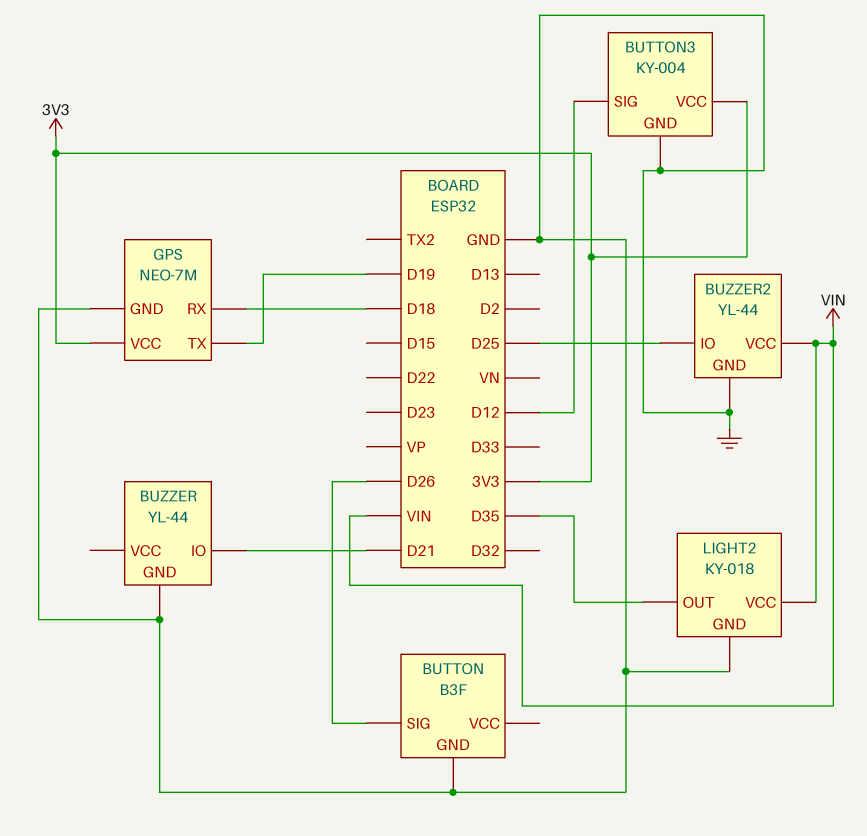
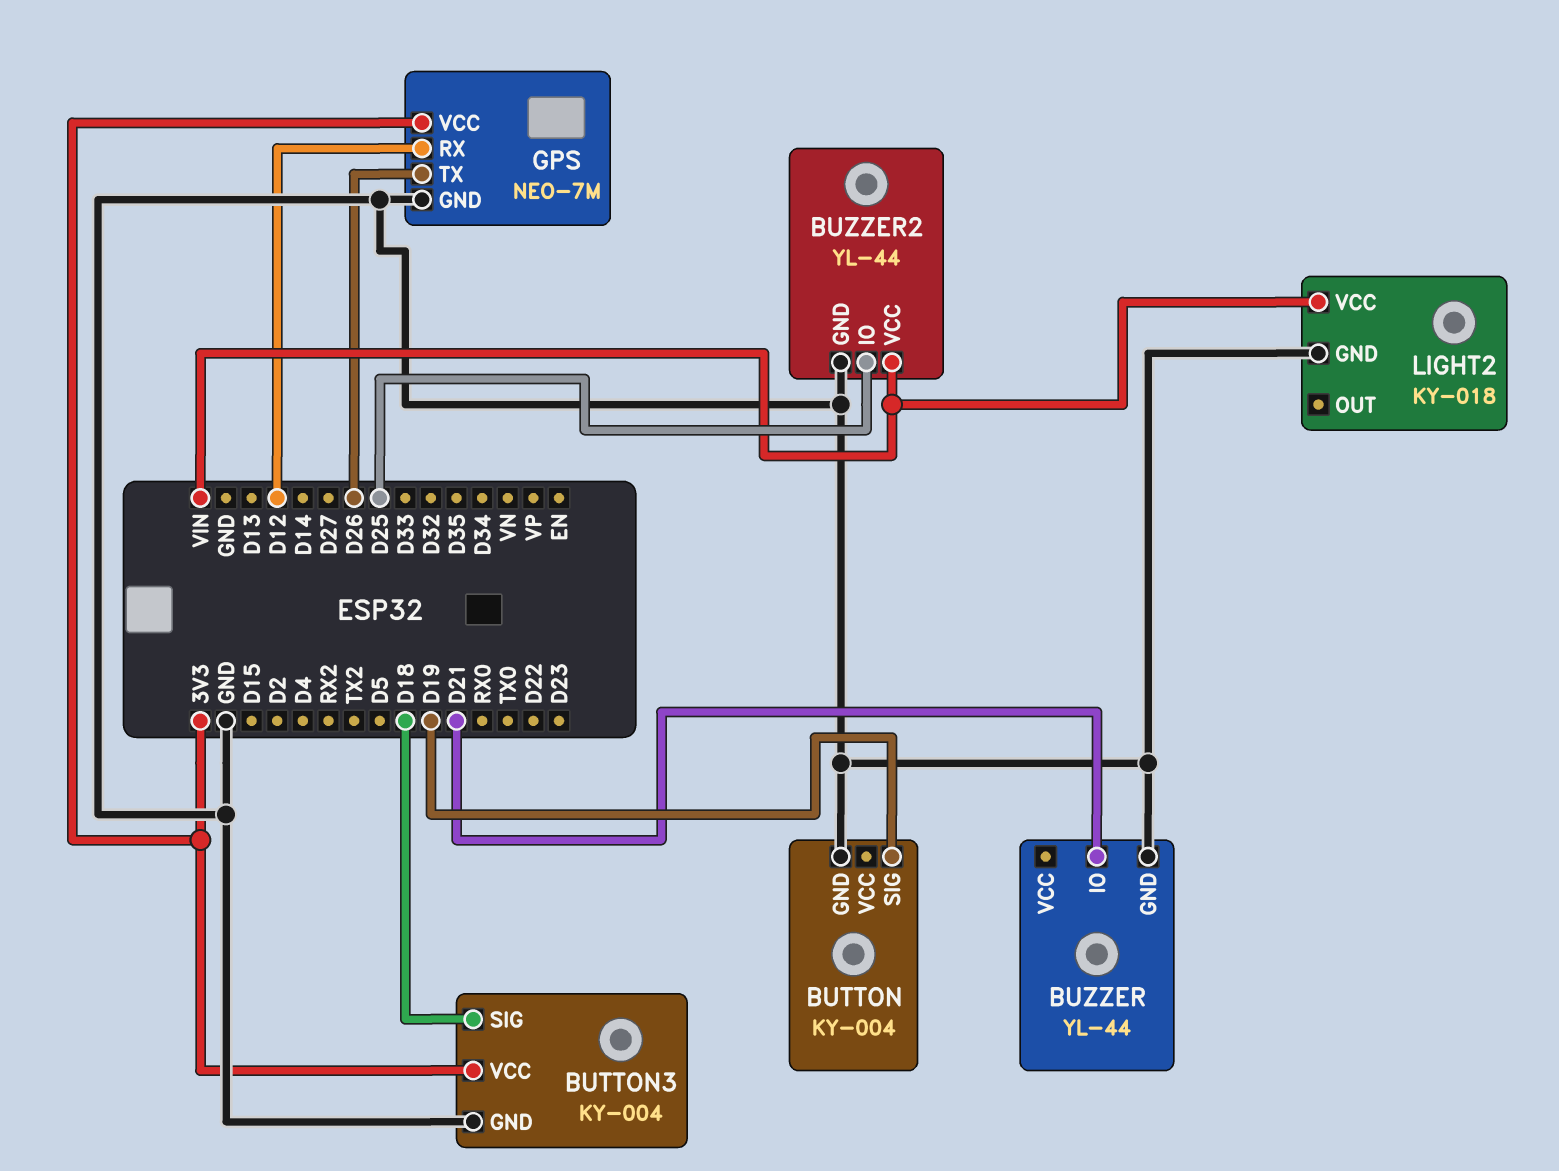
BUTTON: B3F -> KY-004
BUTTON pin SIG: D26 -> D19
BUTTON3 pin SIG: D12 -> D18
GPS pin RX: D18 -> D12
GPS pin TX: D19 -> D26
LIGHT2 pin OUT: D35 -> none

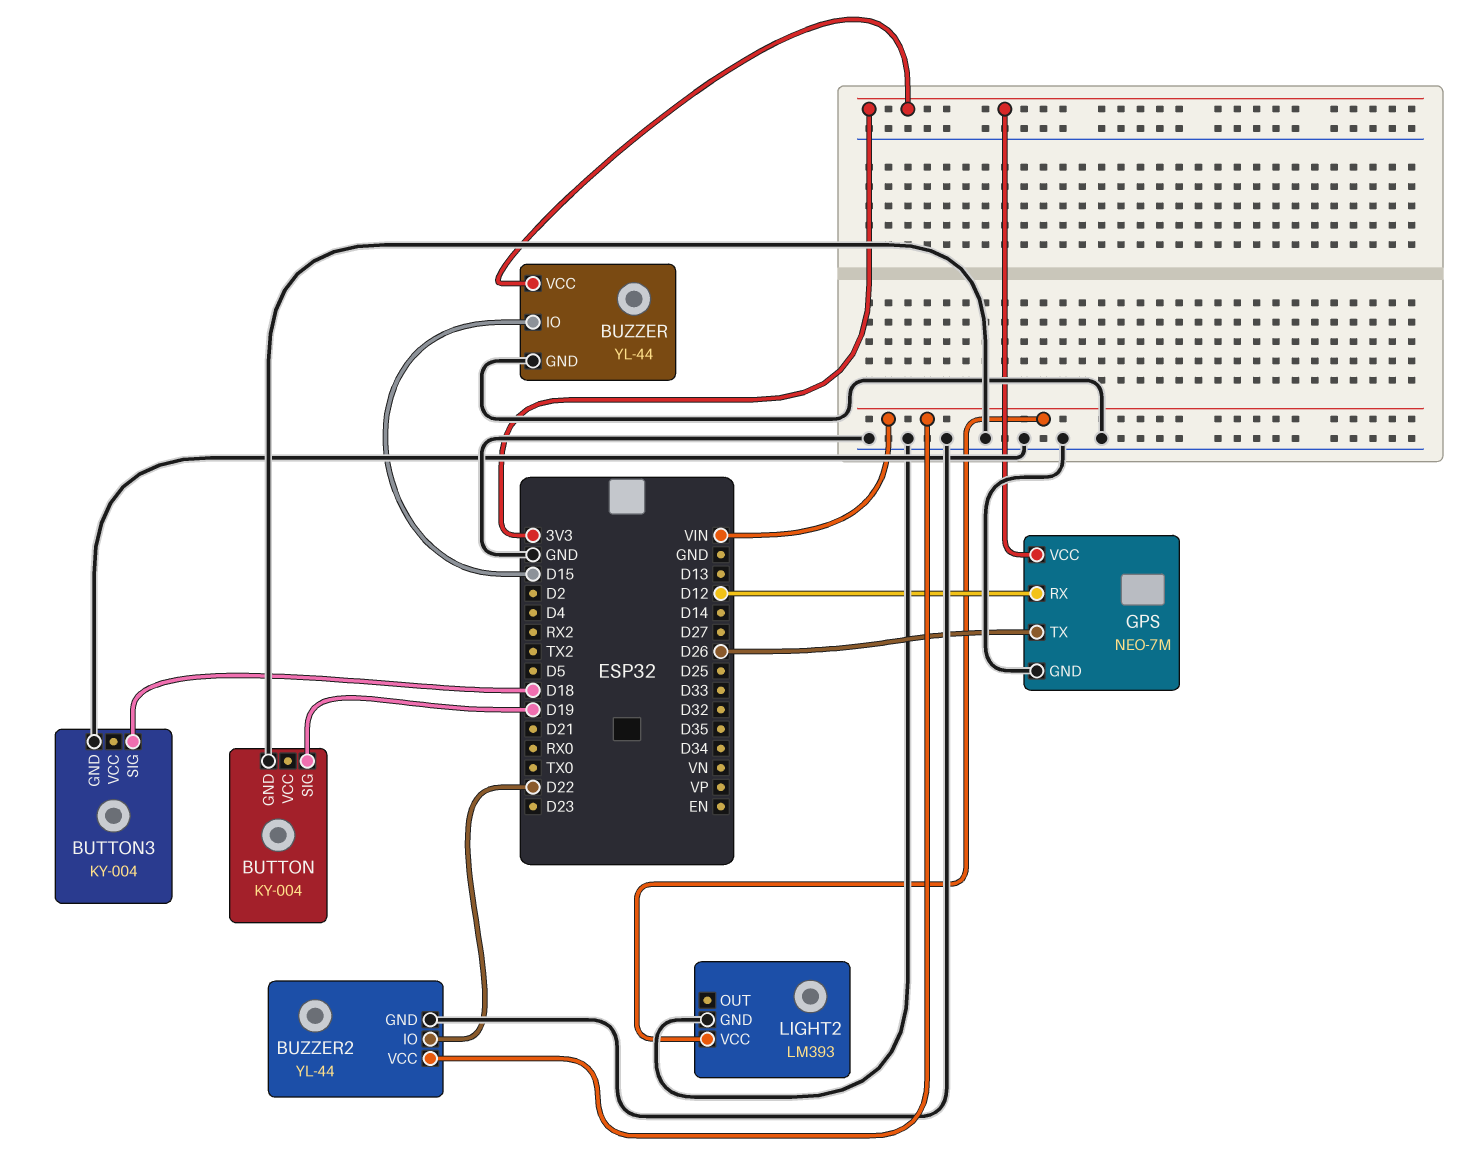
BUTTON3 pin VCC: 3V3 -> none
BUZZER pin IO: D21 -> D15
BUZZER pin VCC: none -> 3V3
BUZZER2 pin IO: D25 -> D22
LIGHT2: KY-018 -> LM393

